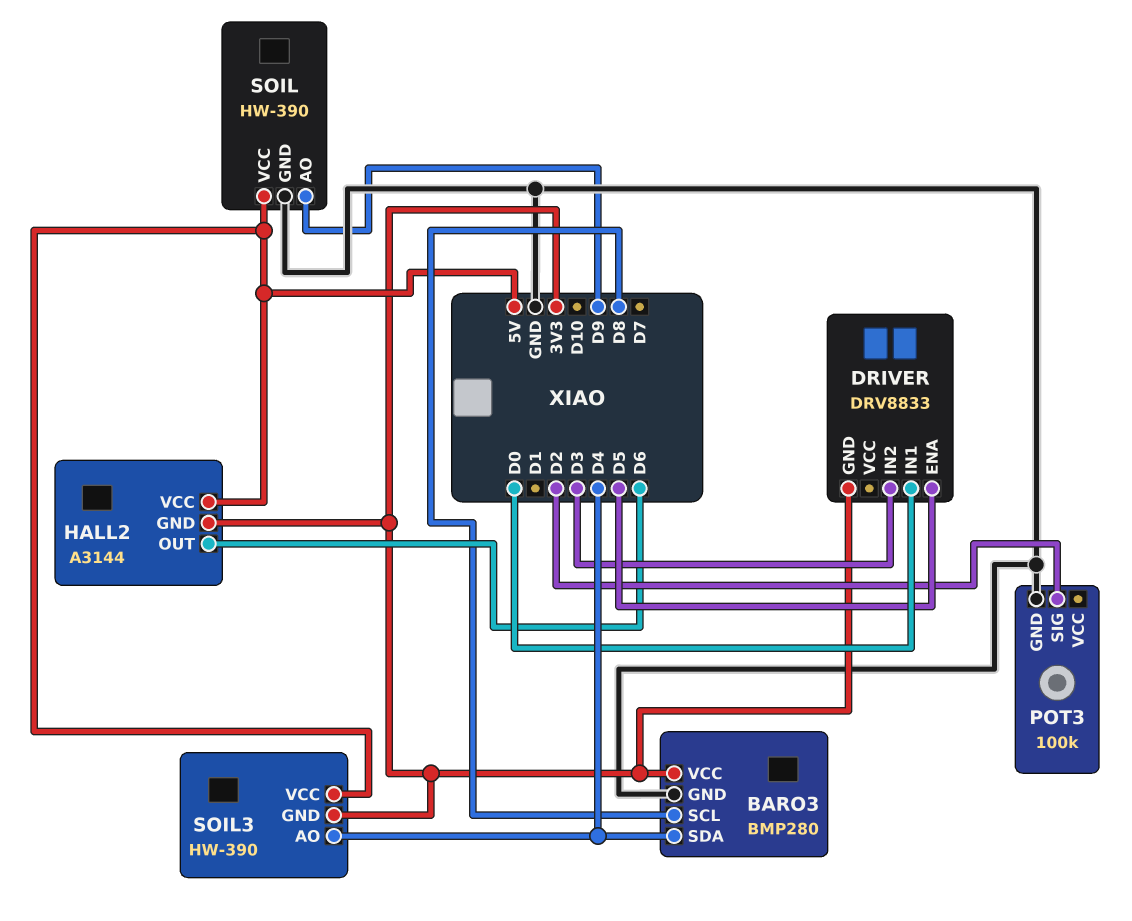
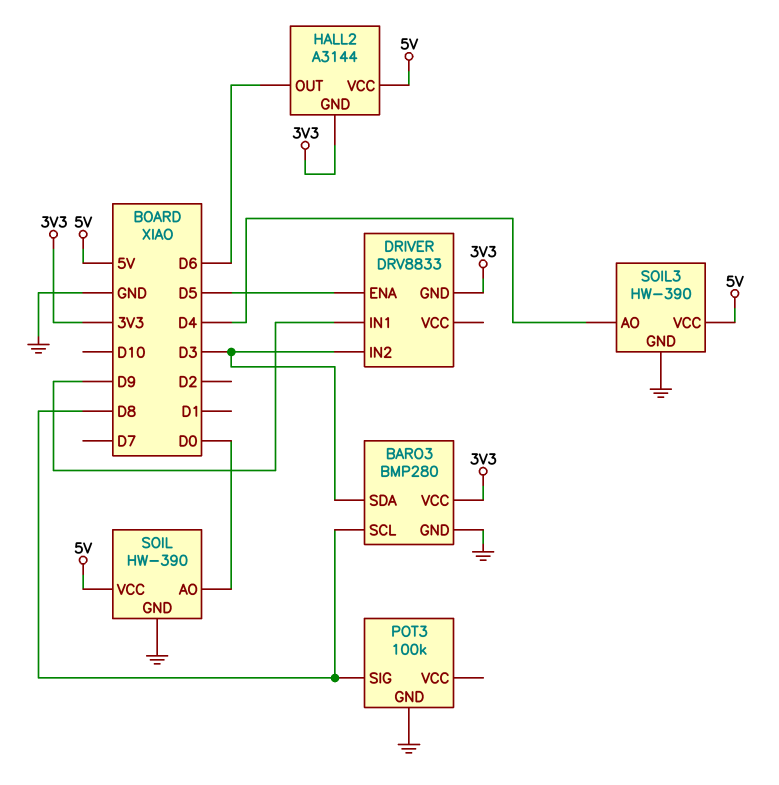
BARO3 pin SDA: D4 -> D3
DRIVER pin IN1: D0 -> D9
POT3 pin SIG: D2 -> D8
SOIL pin AO: D9 -> D0
SOIL3 pin GND: 3V3 -> GND

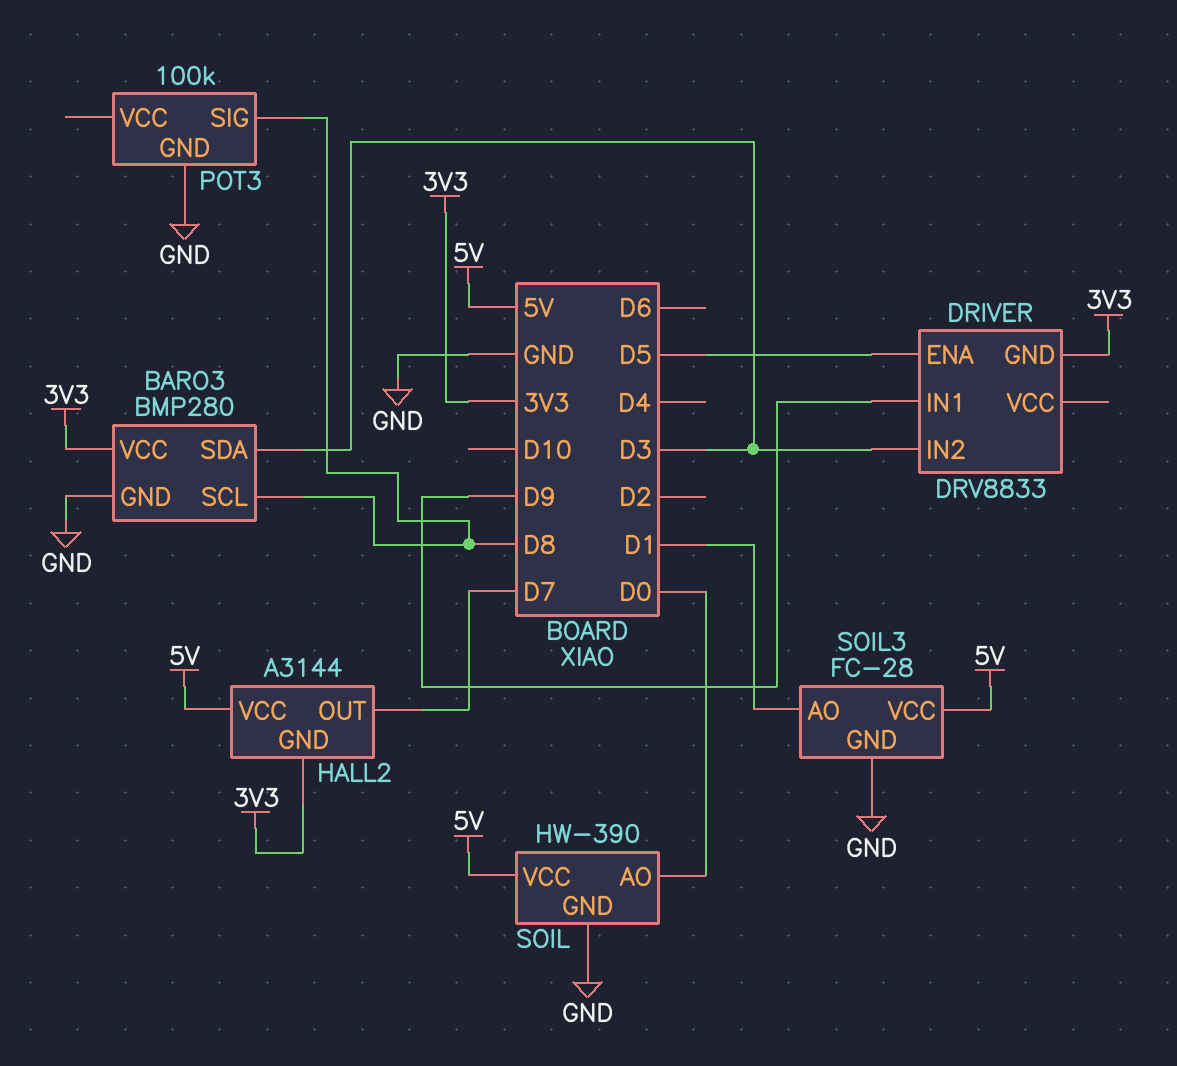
HALL2 pin OUT: D6 -> D7
SOIL3: HW-390 -> FC-28
SOIL3 pin AO: D4 -> D1

